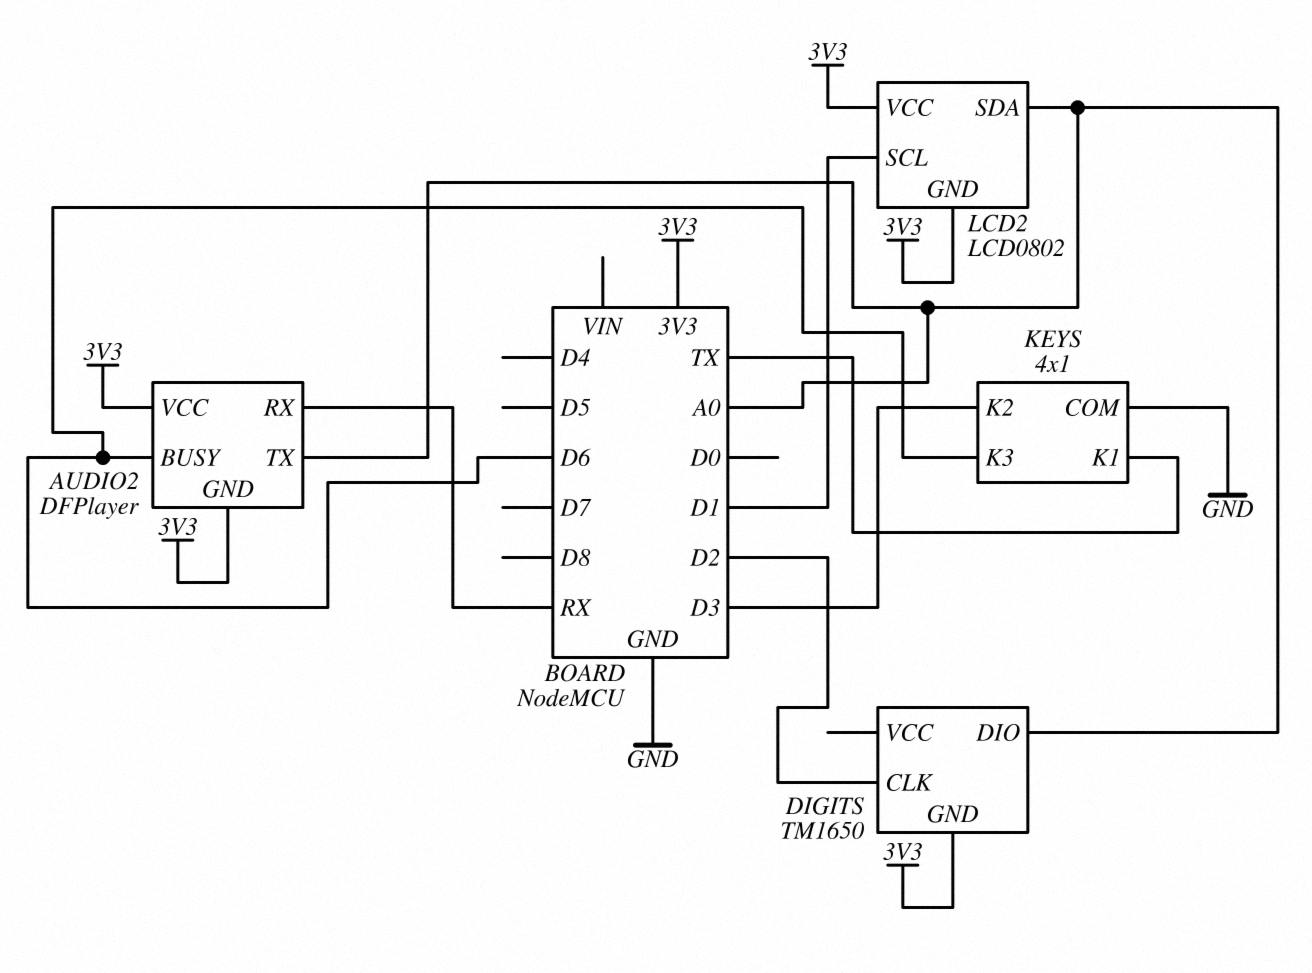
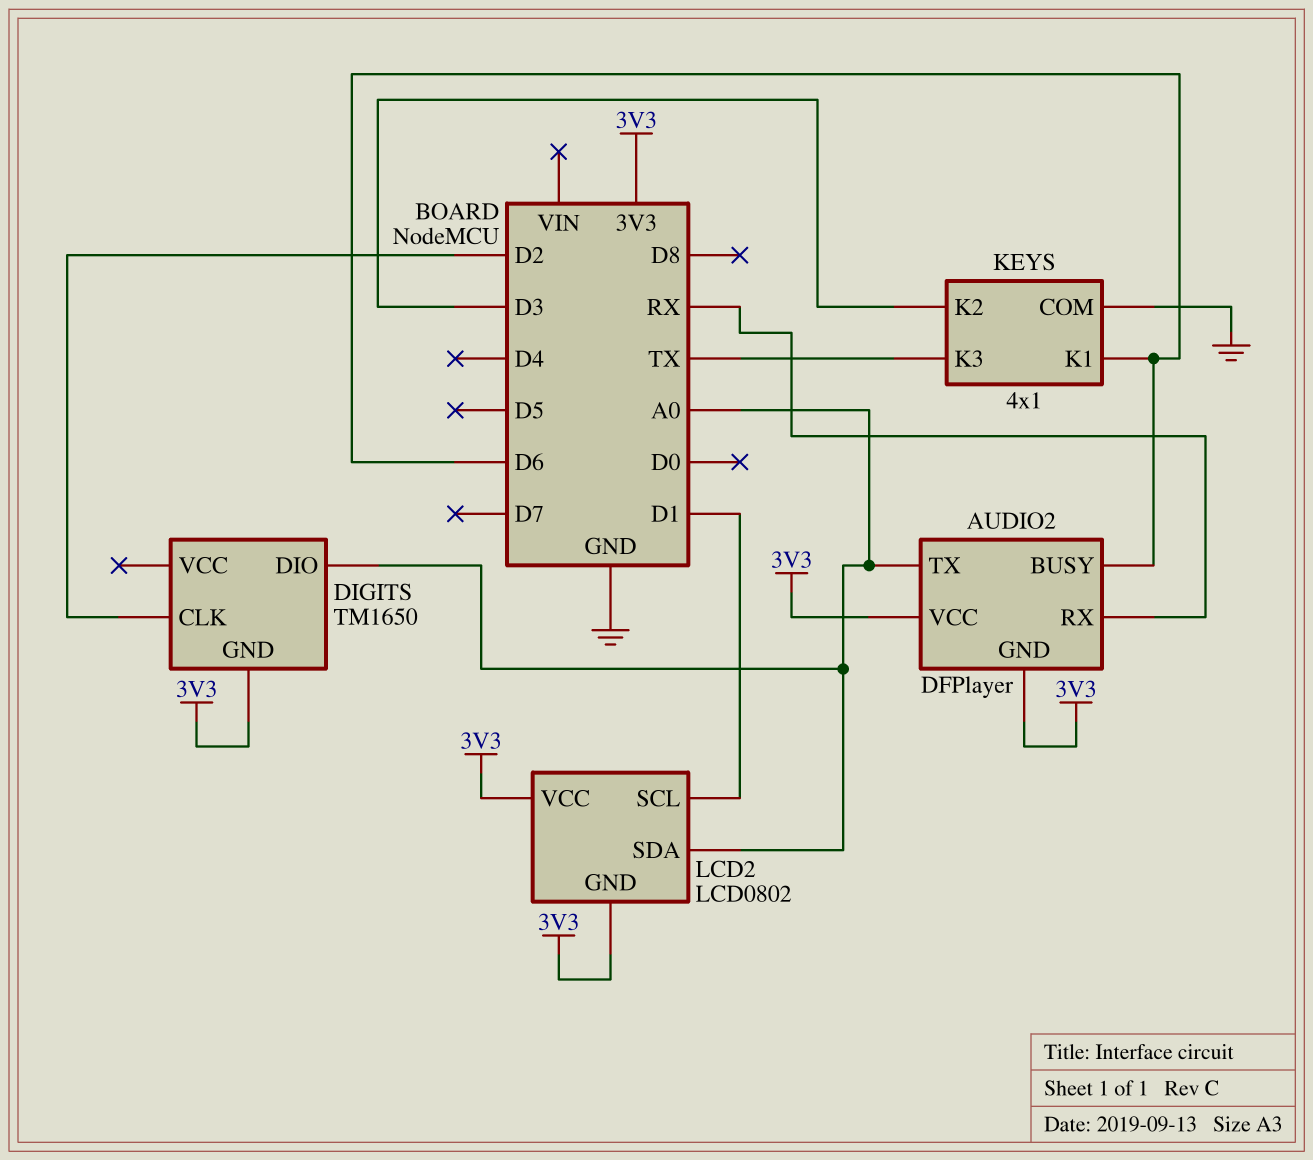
KEYS pin K1: TX -> D6
KEYS pin K3: D6 -> TX

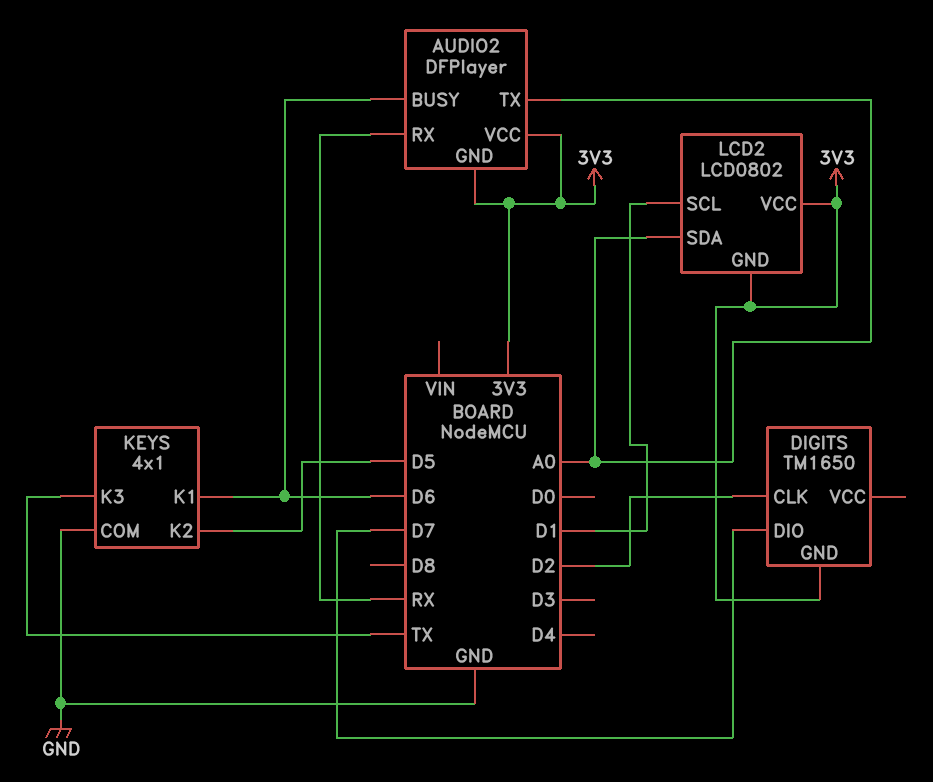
DIGITS pin DIO: A0 -> D7
KEYS pin K2: D3 -> D5

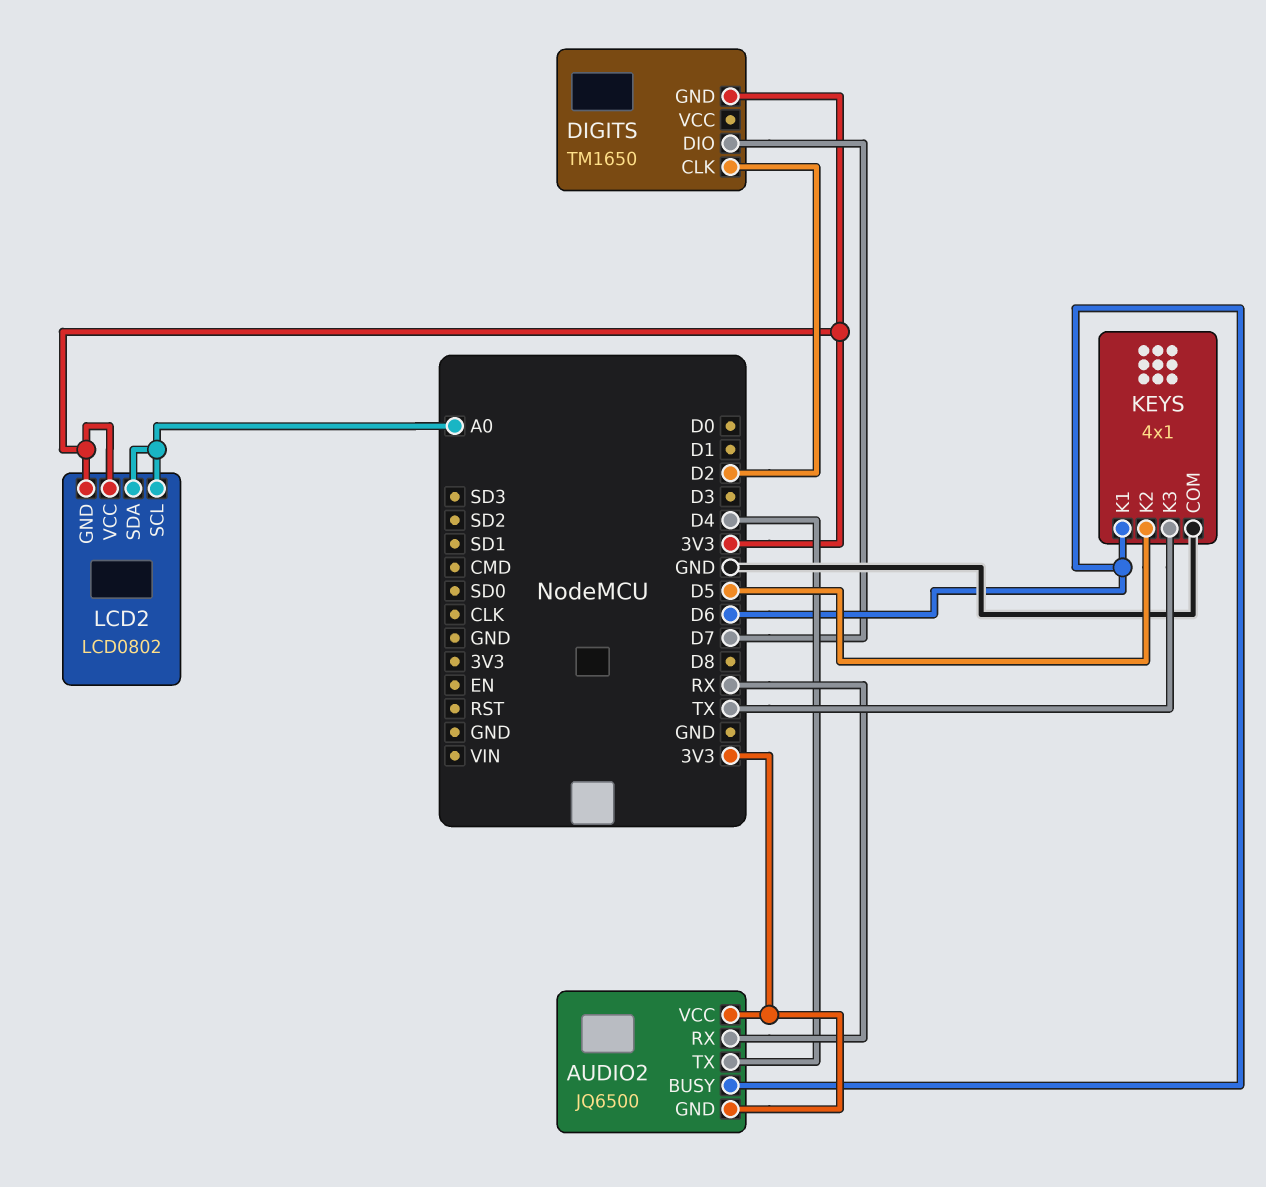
AUDIO2: DFPlayer -> JQ6500
AUDIO2 pin TX: A0 -> D4
LCD2 pin SCL: D1 -> A0

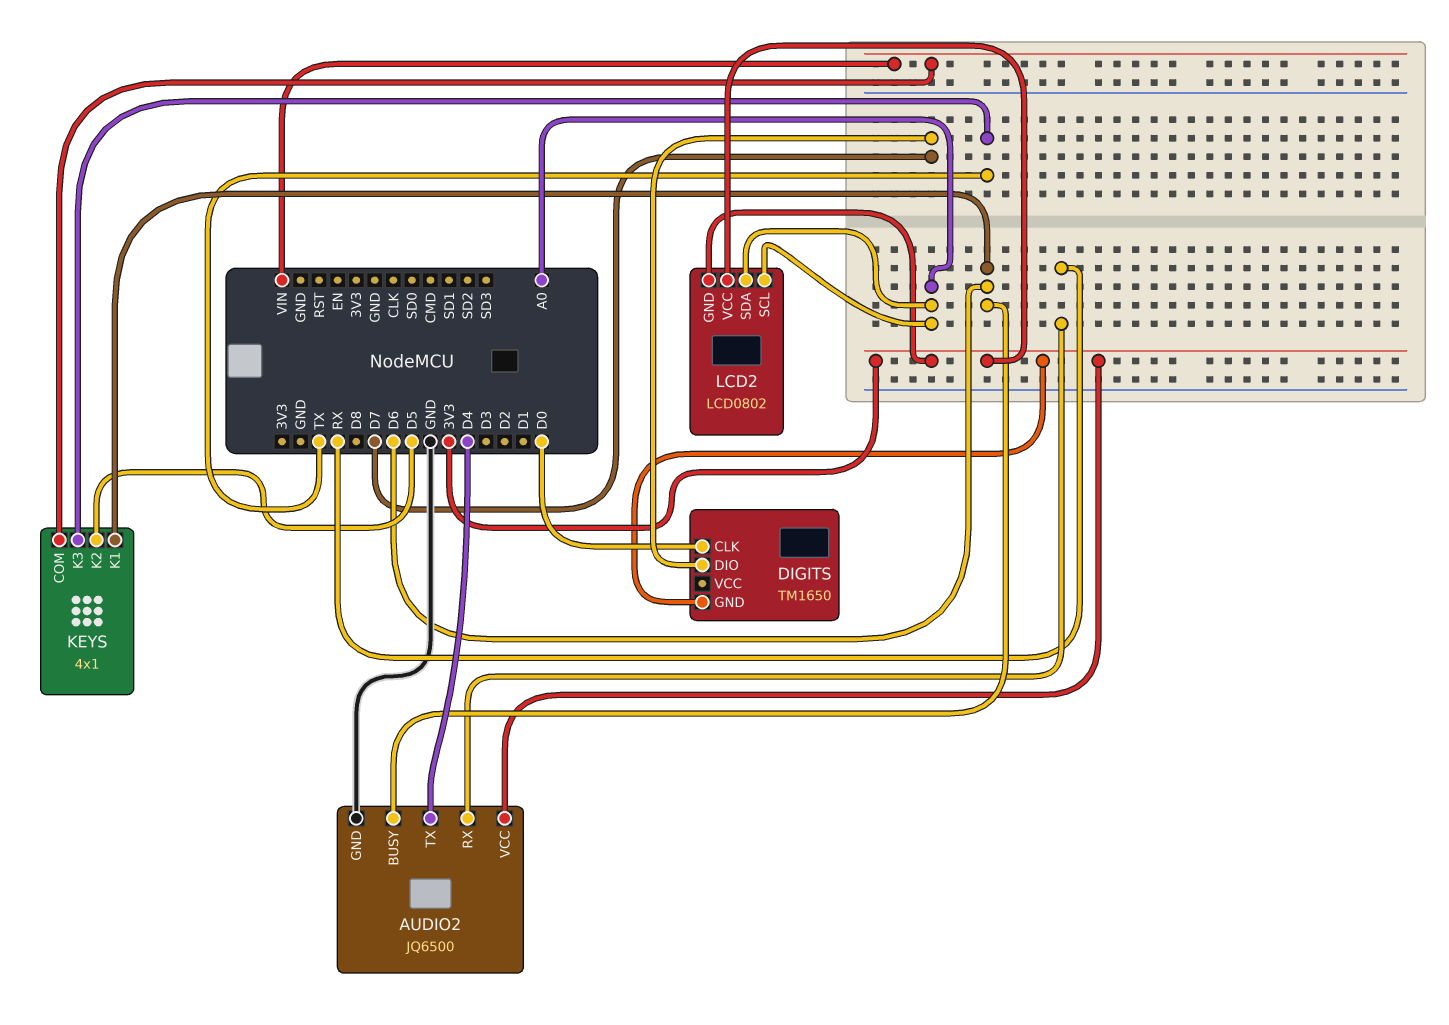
AUDIO2 pin GND: 3V3 -> GND
DIGITS pin CLK: D2 -> D0
KEYS pin COM: GND -> VIN

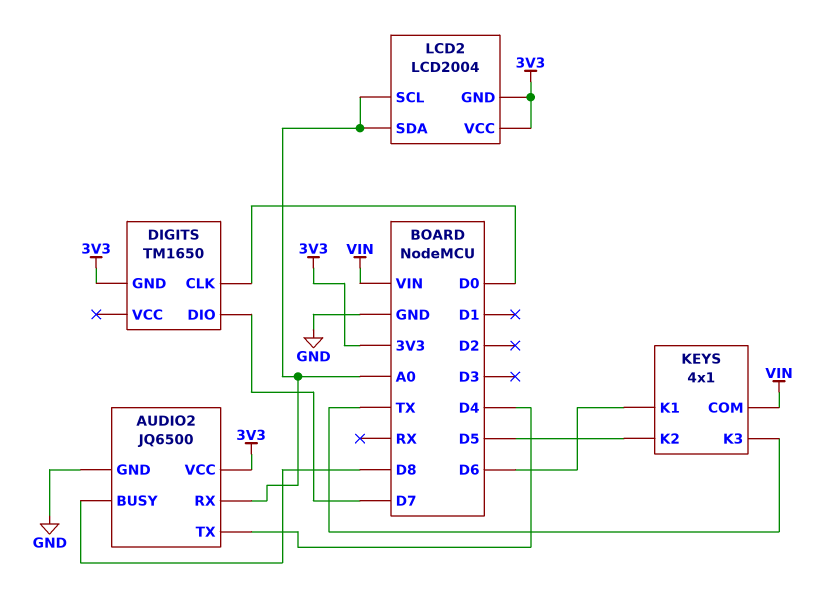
AUDIO2 pin BUSY: D6 -> D8
AUDIO2 pin RX: RX -> A0
LCD2: LCD0802 -> LCD2004

